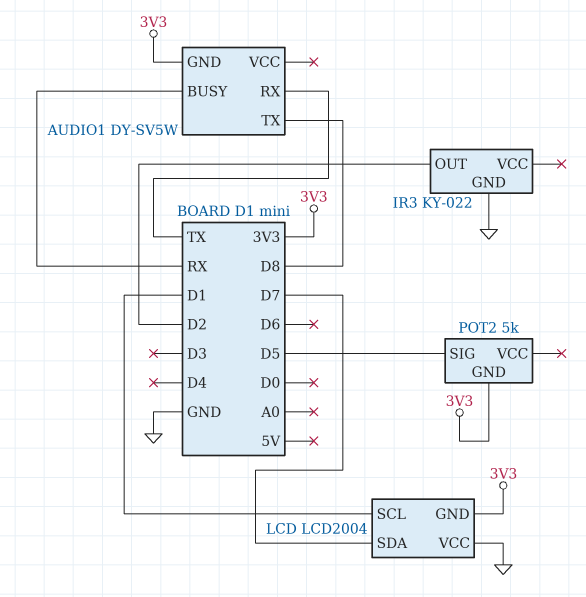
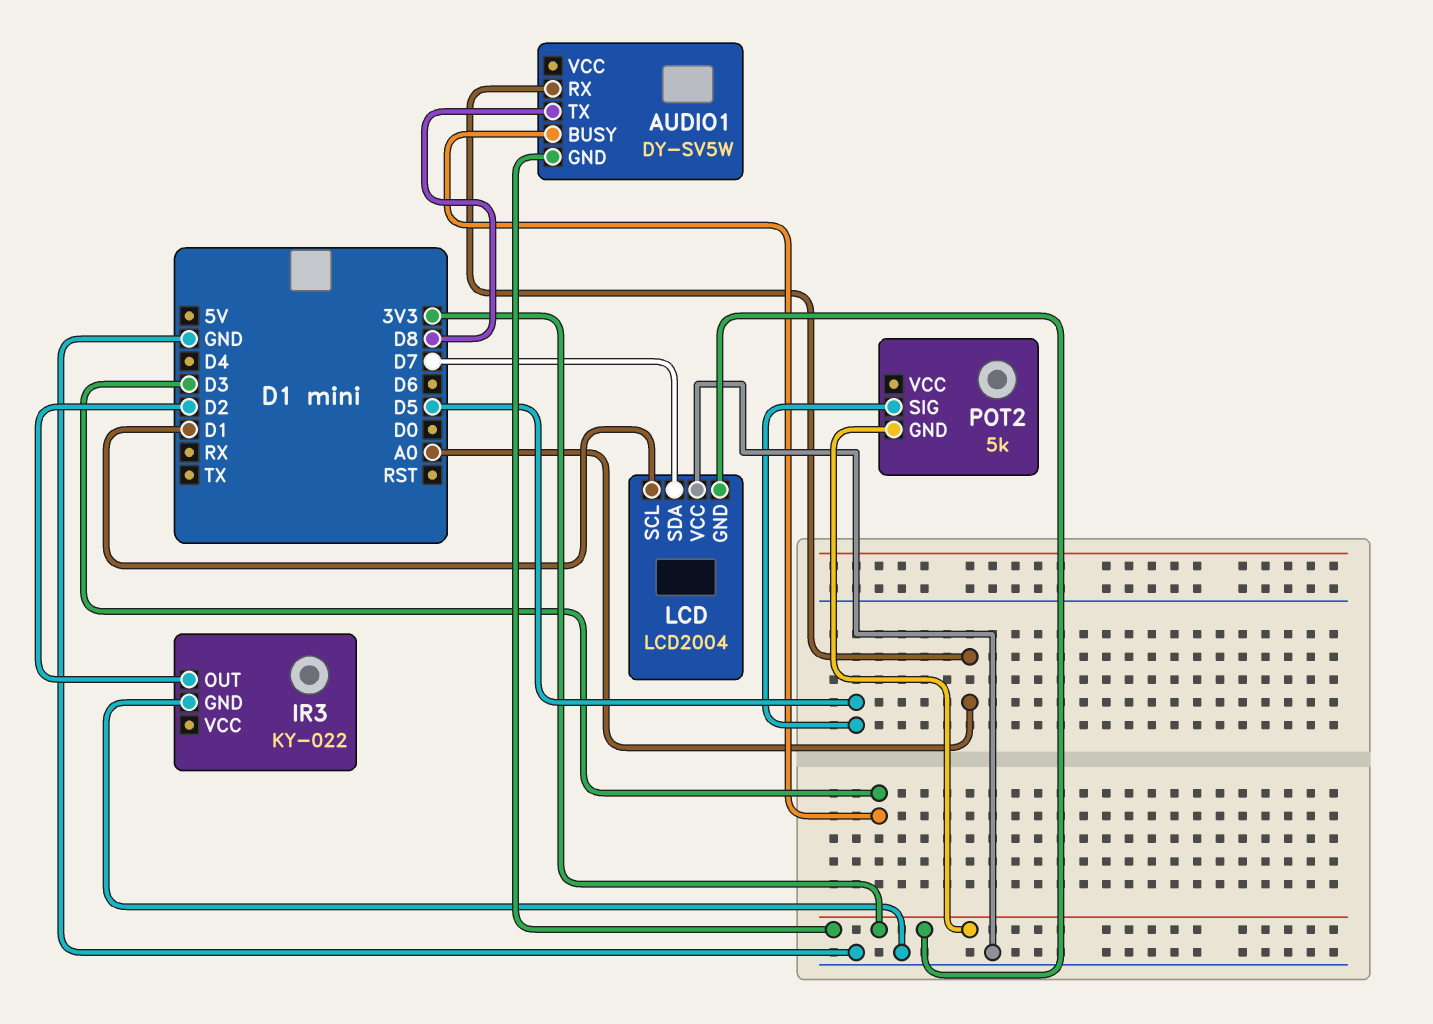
AUDIO1 pin BUSY: RX -> D3
AUDIO1 pin RX: TX -> A0

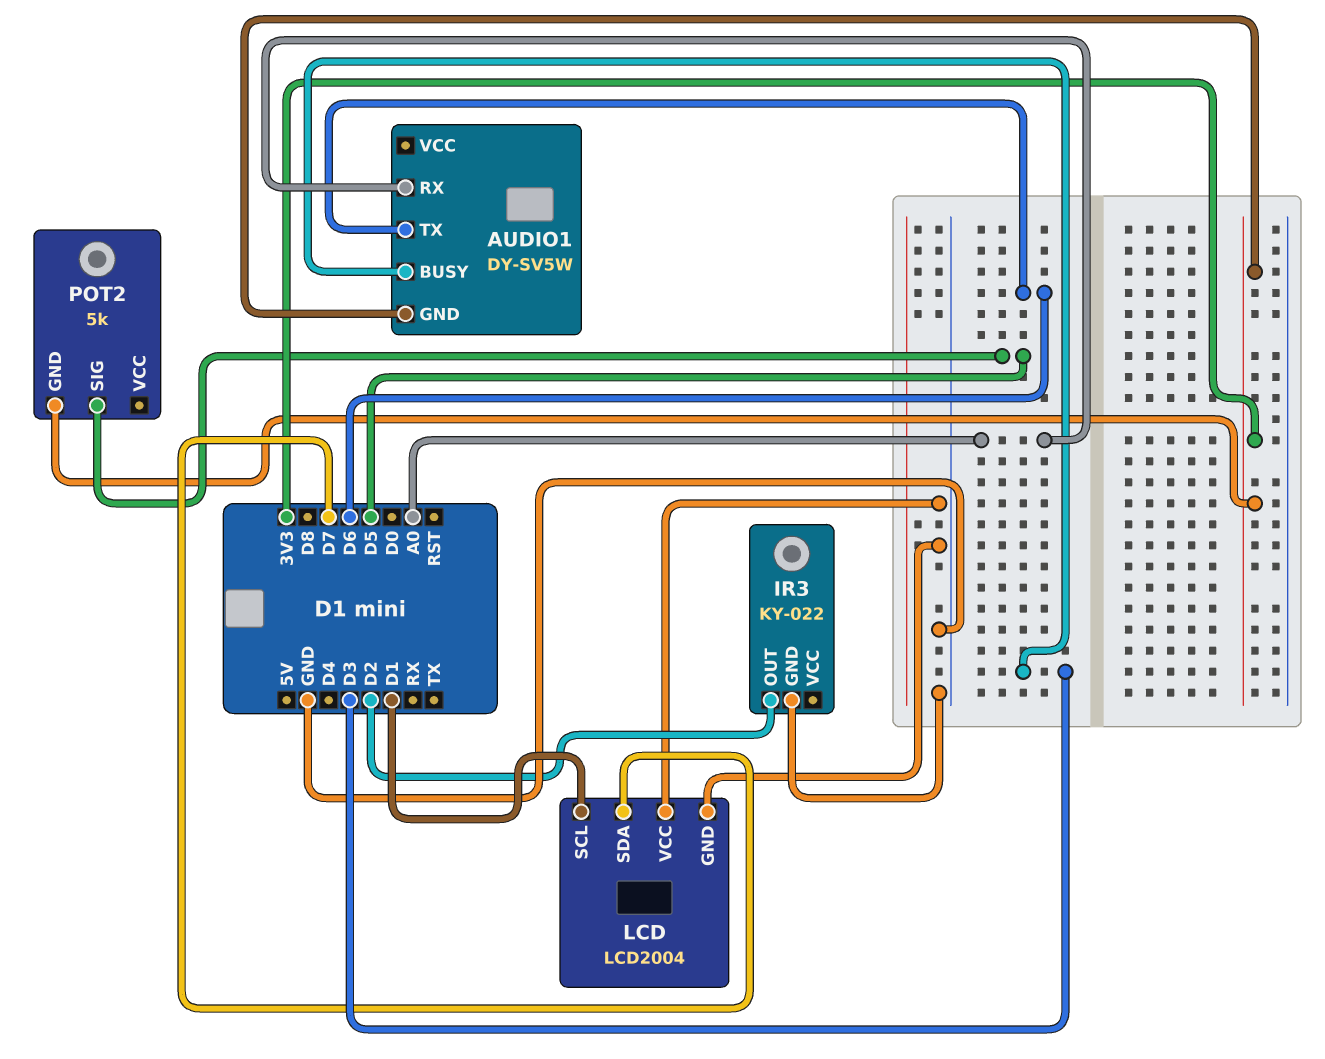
AUDIO1 pin TX: D8 -> D6
LCD pin GND: 3V3 -> GND

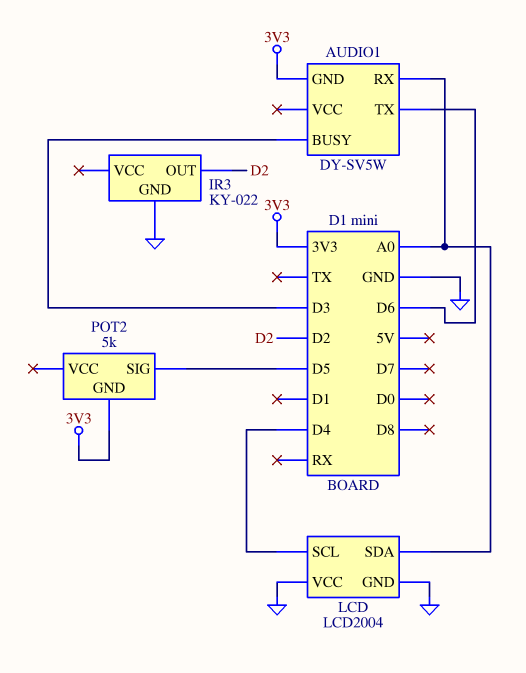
LCD pin SCL: D1 -> D4
LCD pin SDA: D7 -> A0

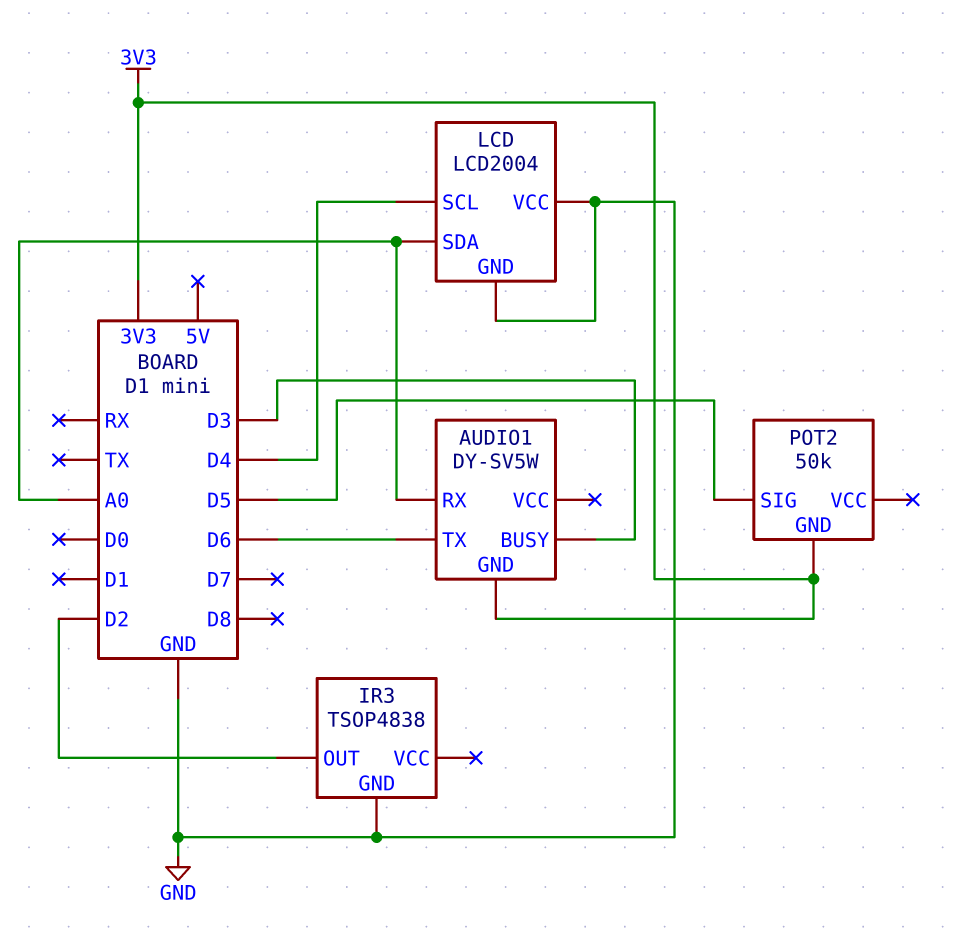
IR3: KY-022 -> TSOP4838
POT2: 5k -> 50k

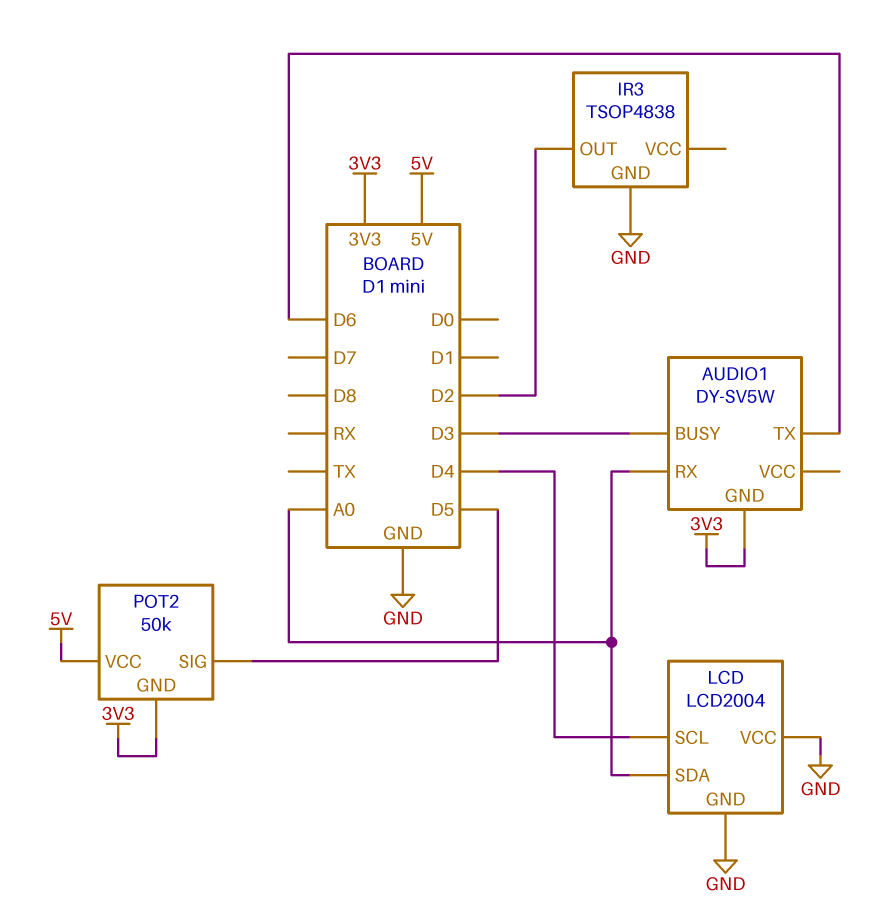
POT2 pin VCC: none -> 5V

